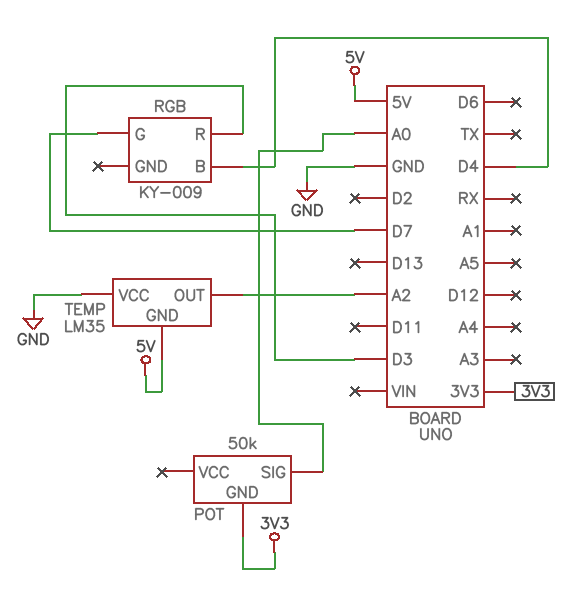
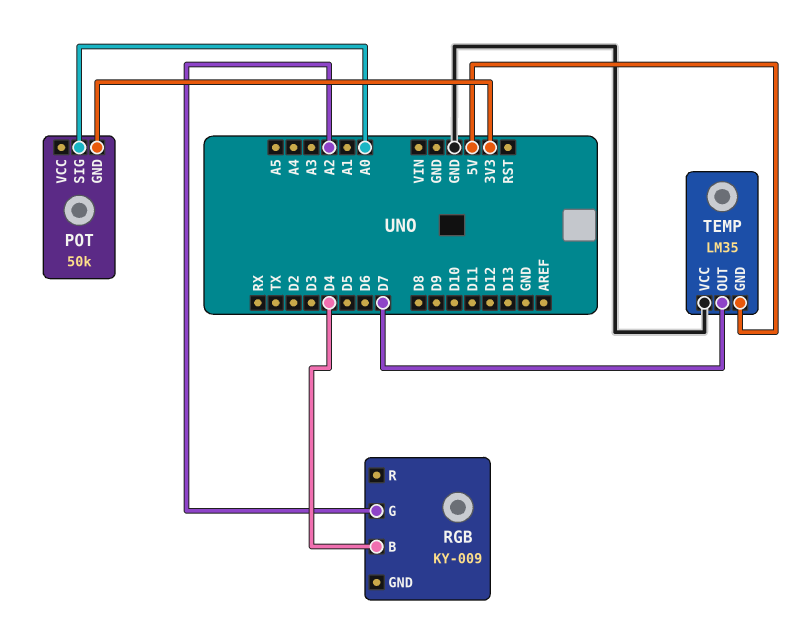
RGB pin G: D7 -> A2
RGB pin R: D3 -> none
TEMP pin OUT: A2 -> D7

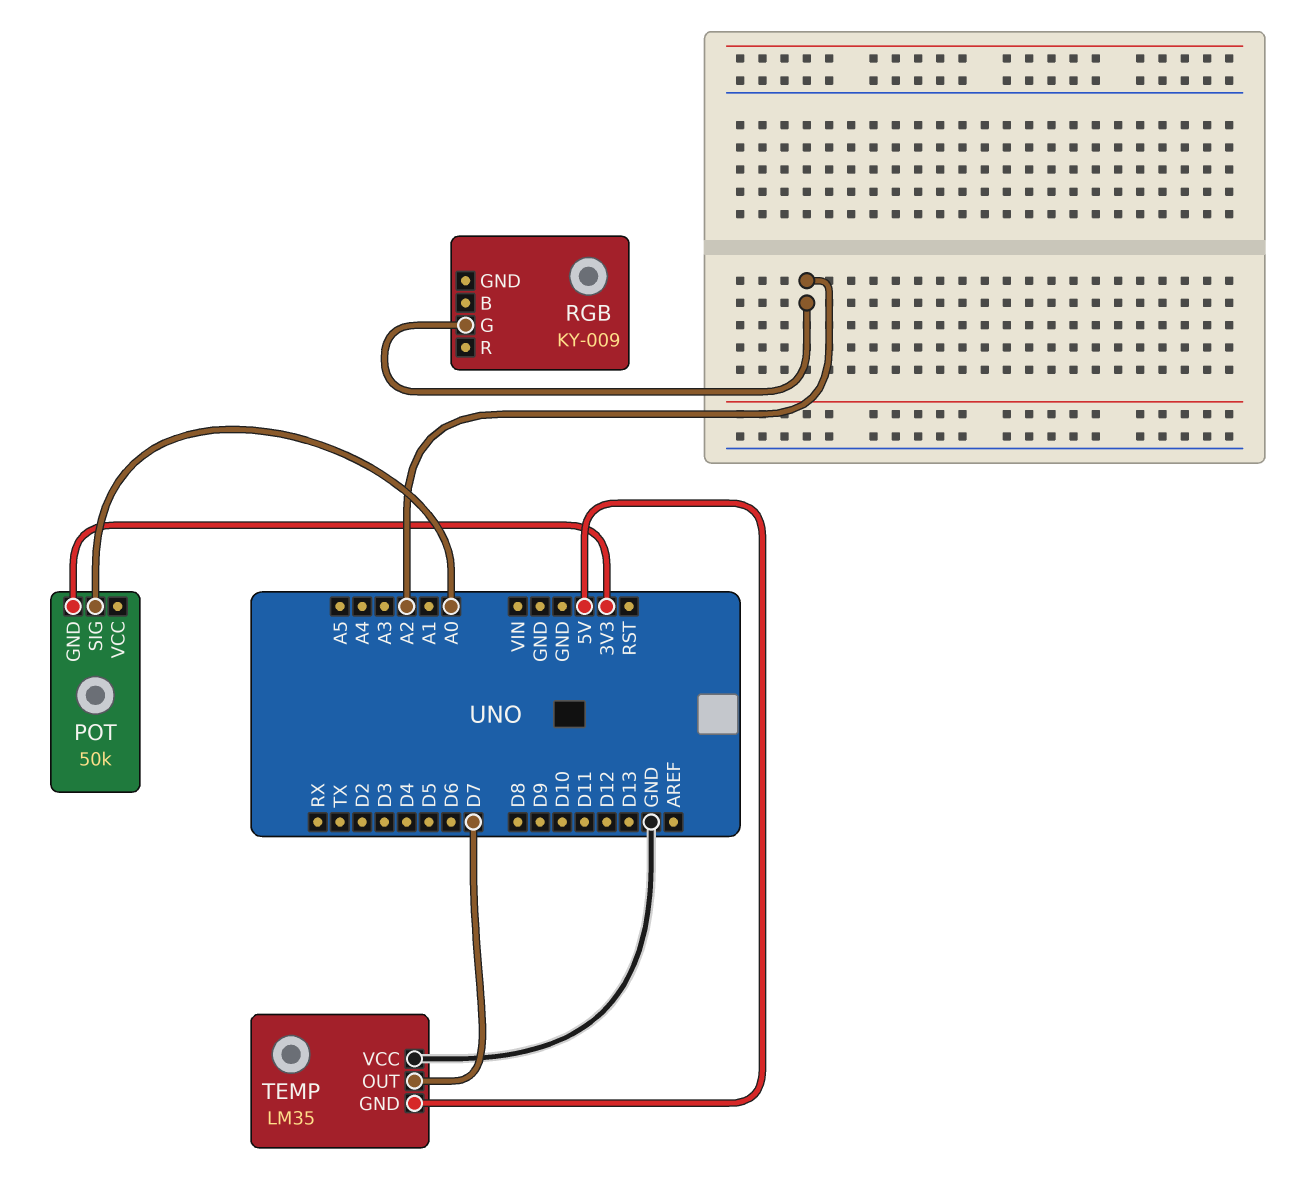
RGB pin B: D4 -> none

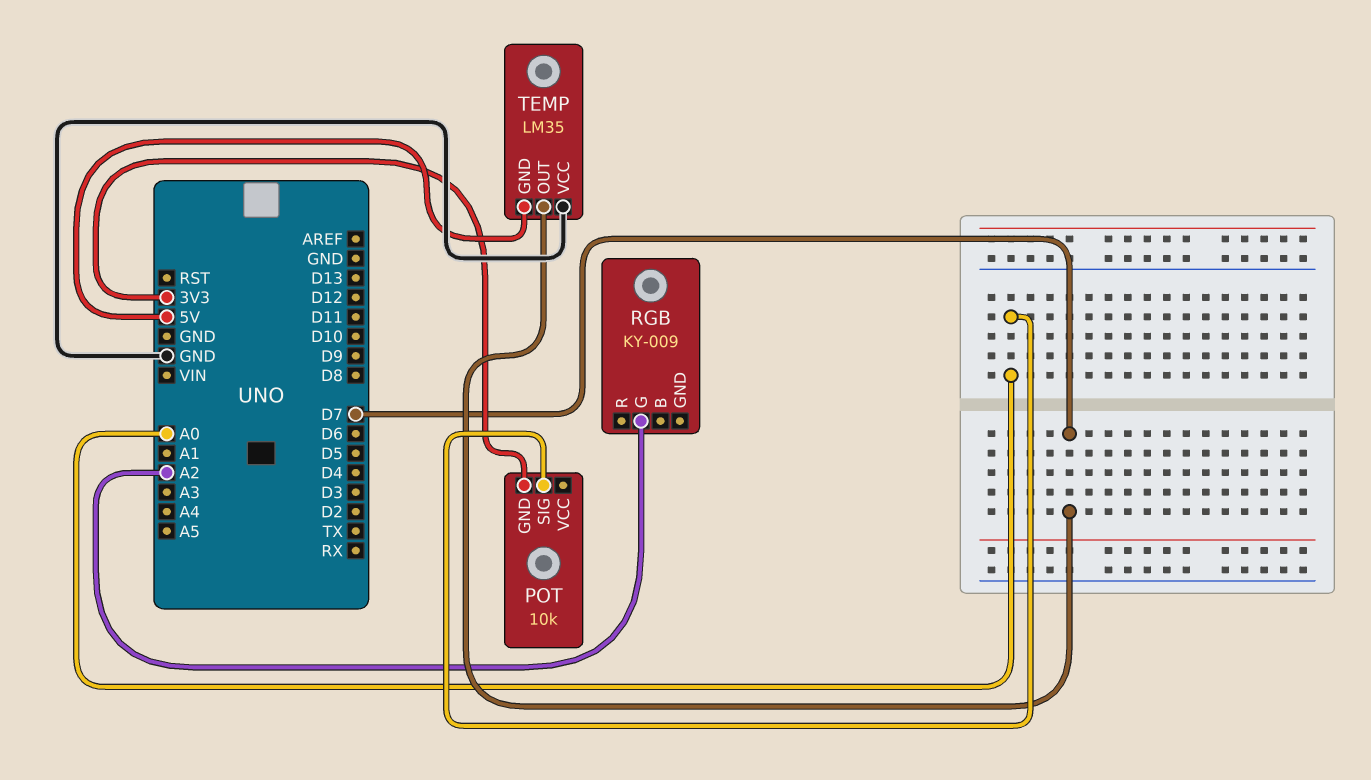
POT: 50k -> 10k

